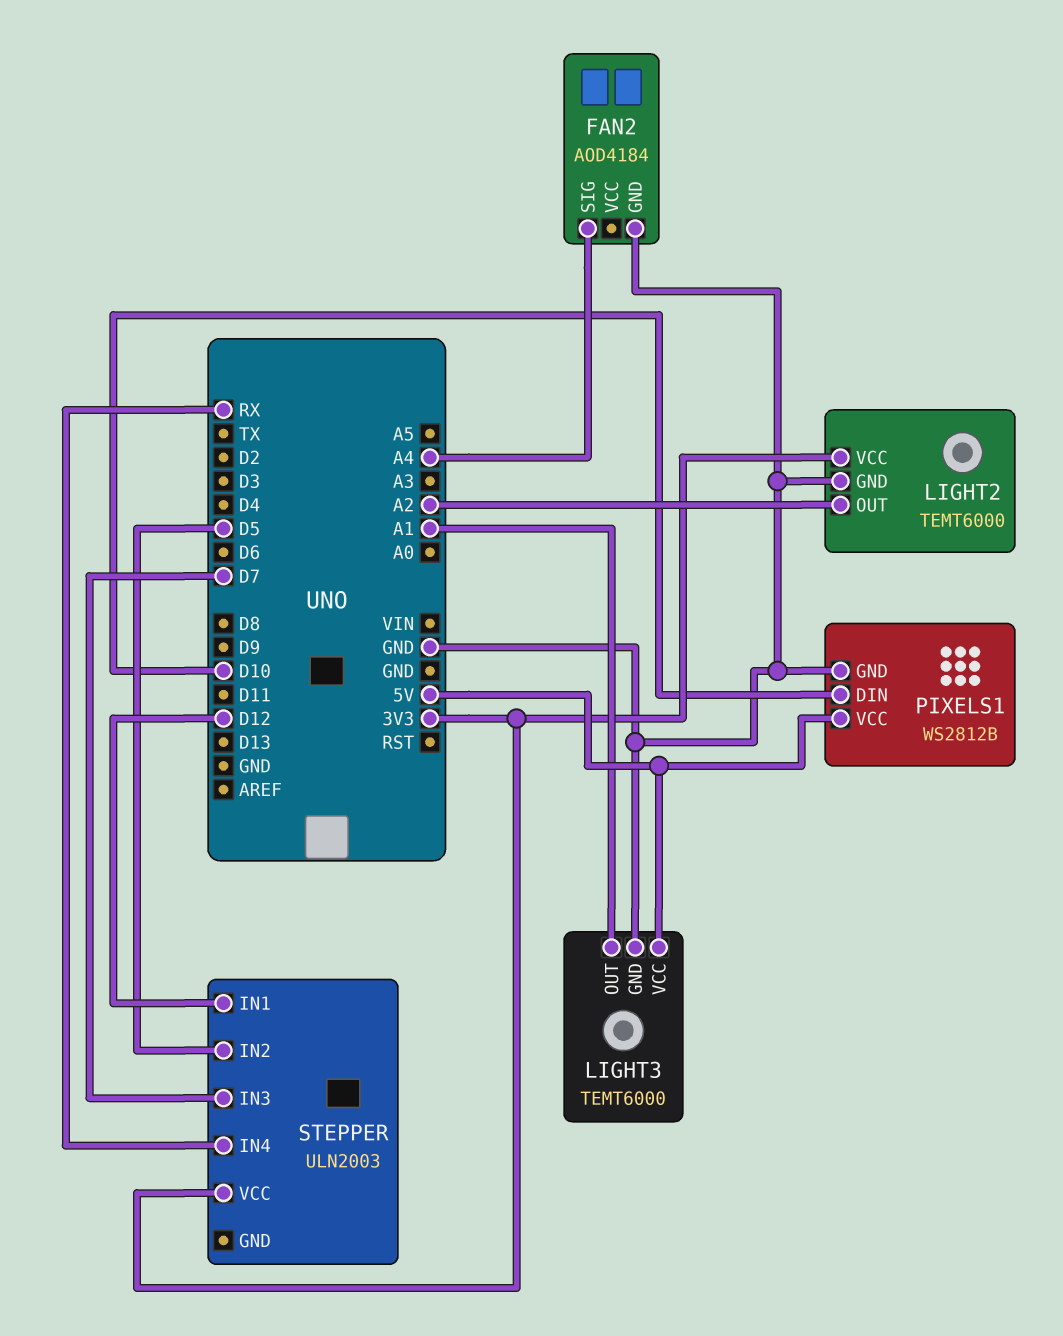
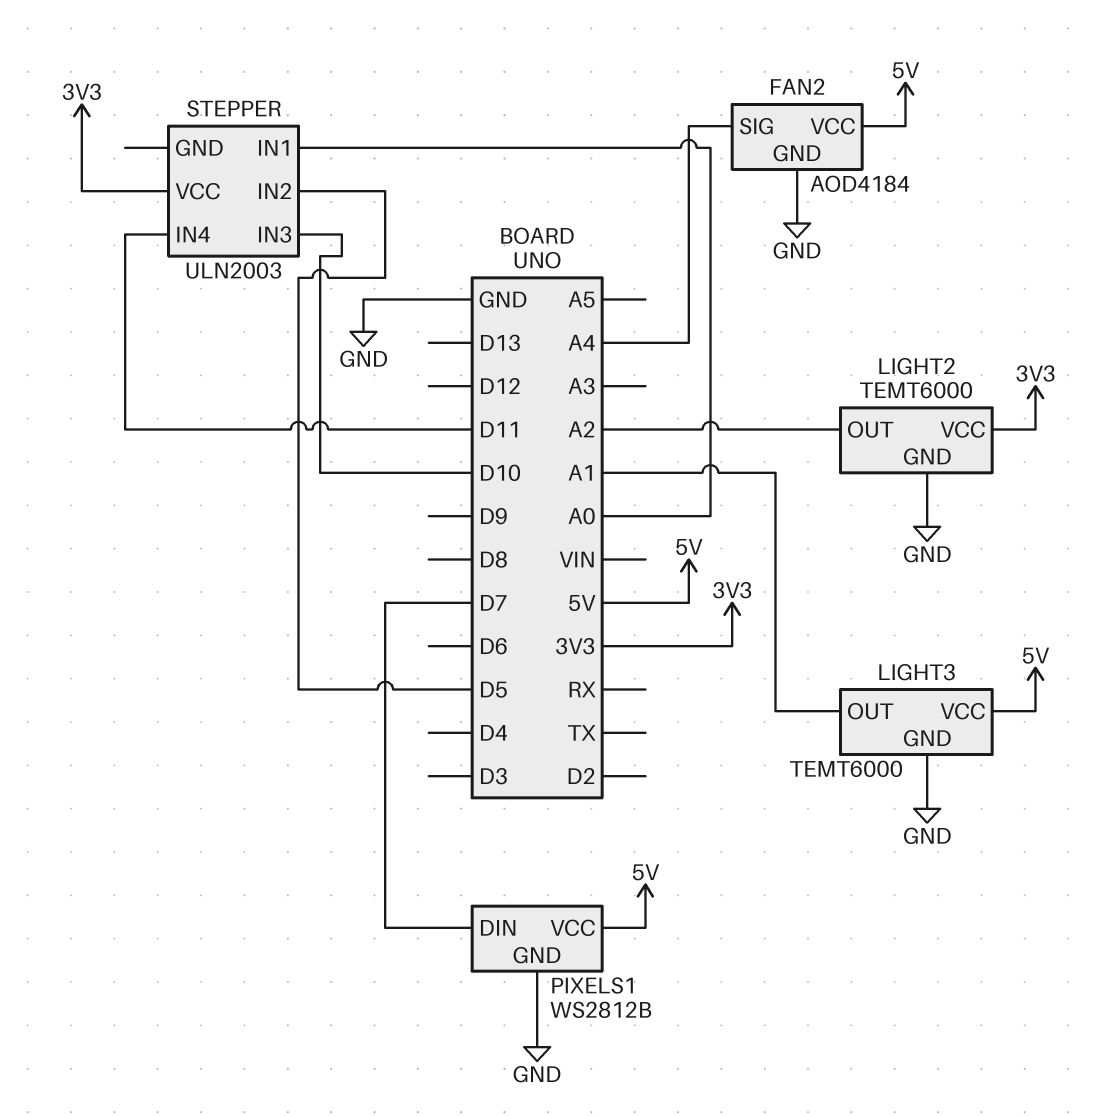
FAN2 pin VCC: none -> 5V
PIXELS1 pin DIN: D10 -> D7
STEPPER pin IN1: D12 -> A0
STEPPER pin IN3: D7 -> D10
STEPPER pin IN4: RX -> D11

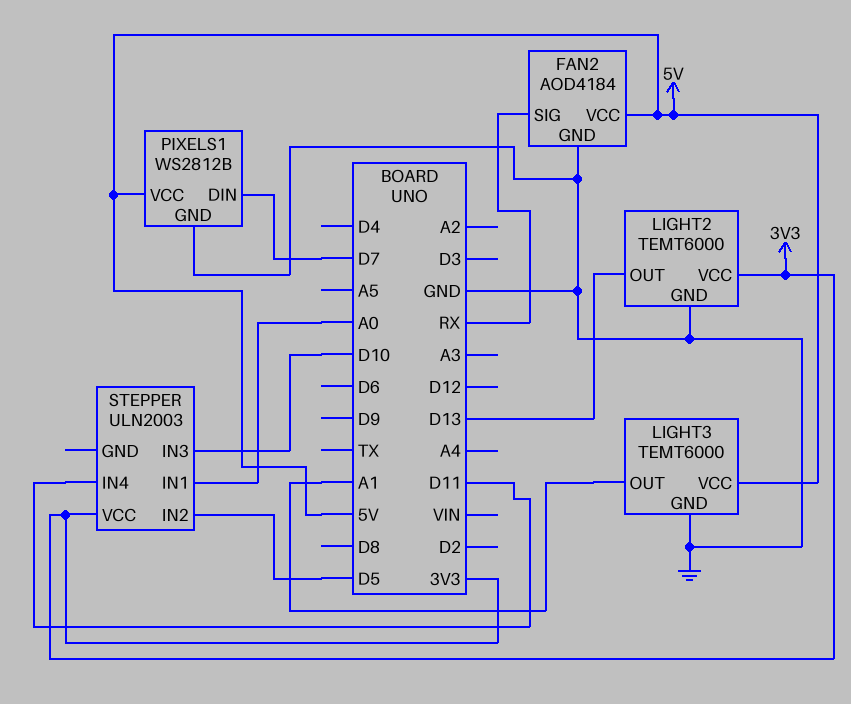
FAN2 pin SIG: A4 -> RX
LIGHT2 pin OUT: A2 -> D13

